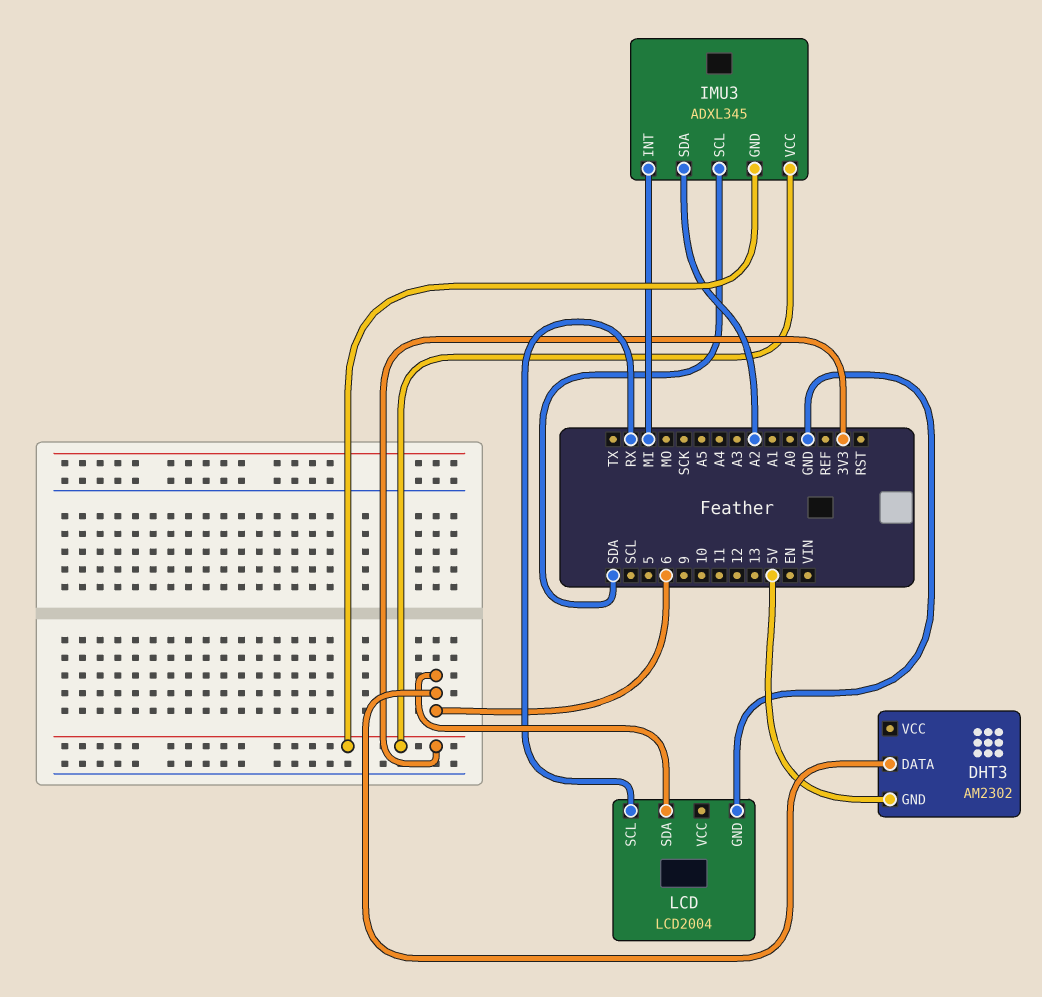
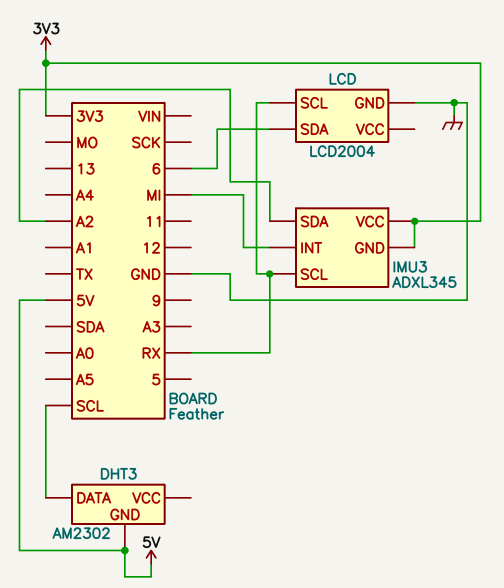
DHT3 pin DATA: 6 -> SCL
IMU3 pin SCL: SDA -> RX

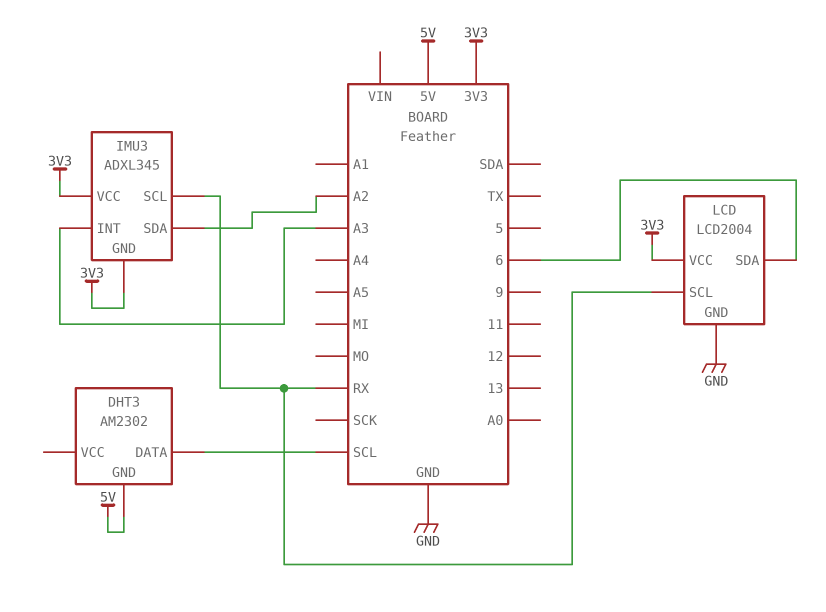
IMU3 pin INT: MI -> A3
LCD pin VCC: none -> 3V3

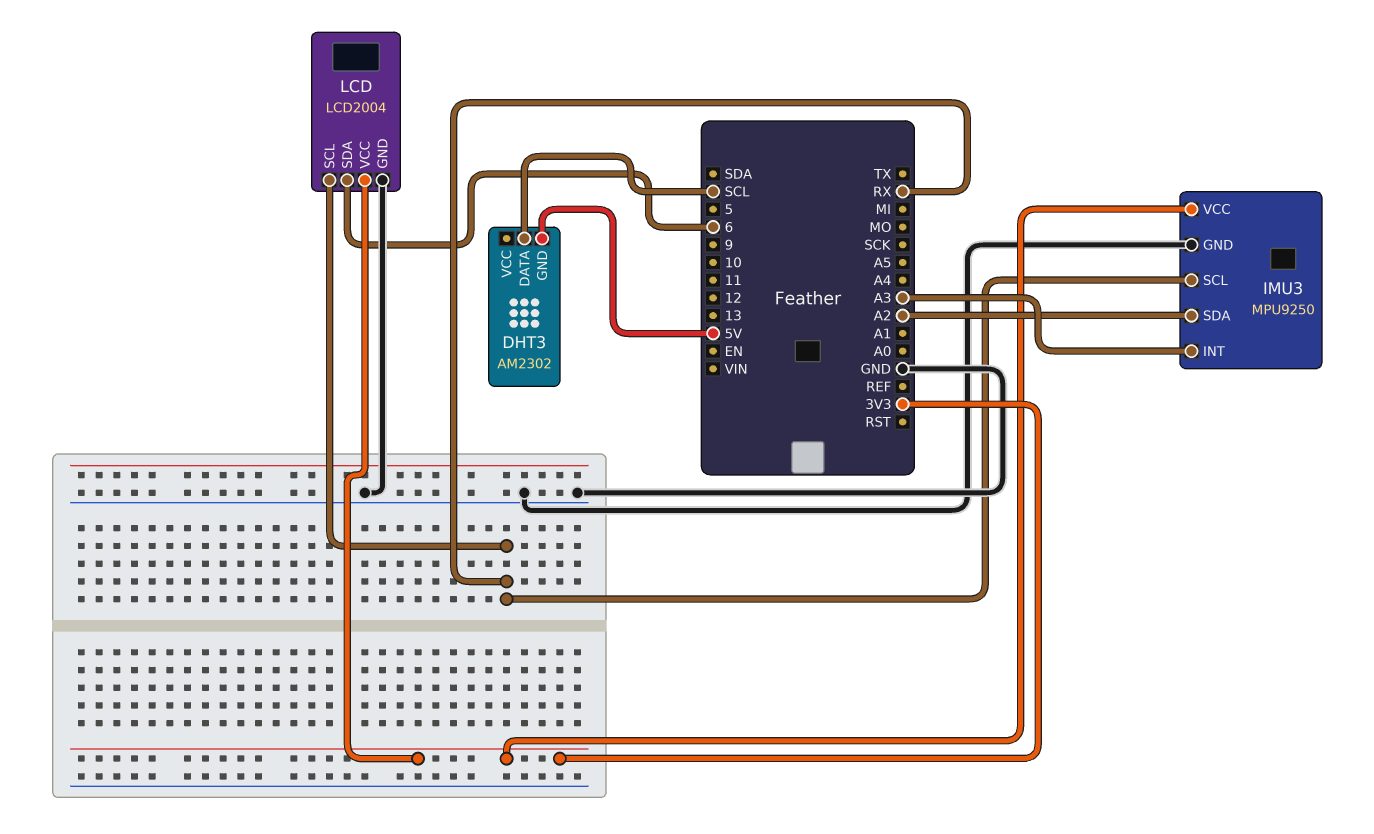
IMU3: ADXL345 -> MPU9250
IMU3 pin GND: 3V3 -> GND

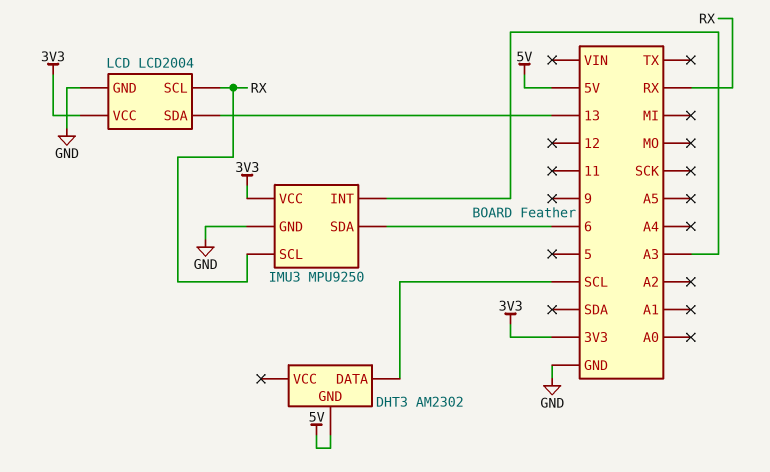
IMU3 pin SDA: A2 -> 6
LCD pin SDA: 6 -> 13

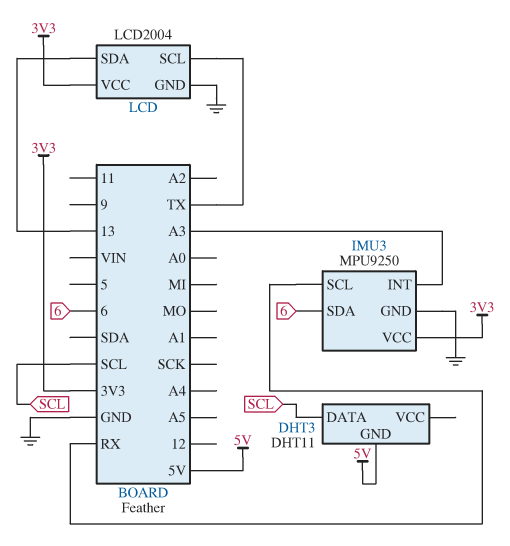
DHT3: AM2302 -> DHT11
LCD pin SCL: RX -> TX

